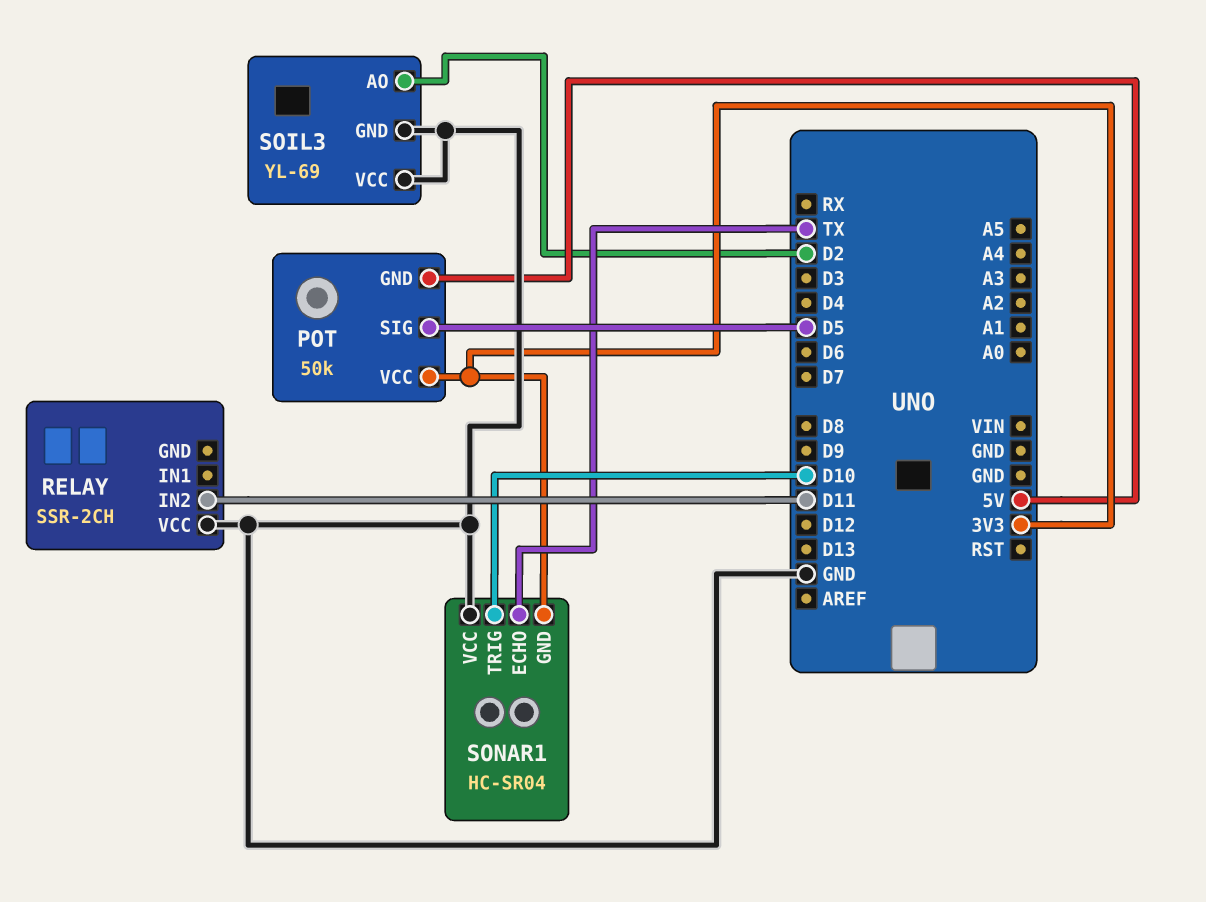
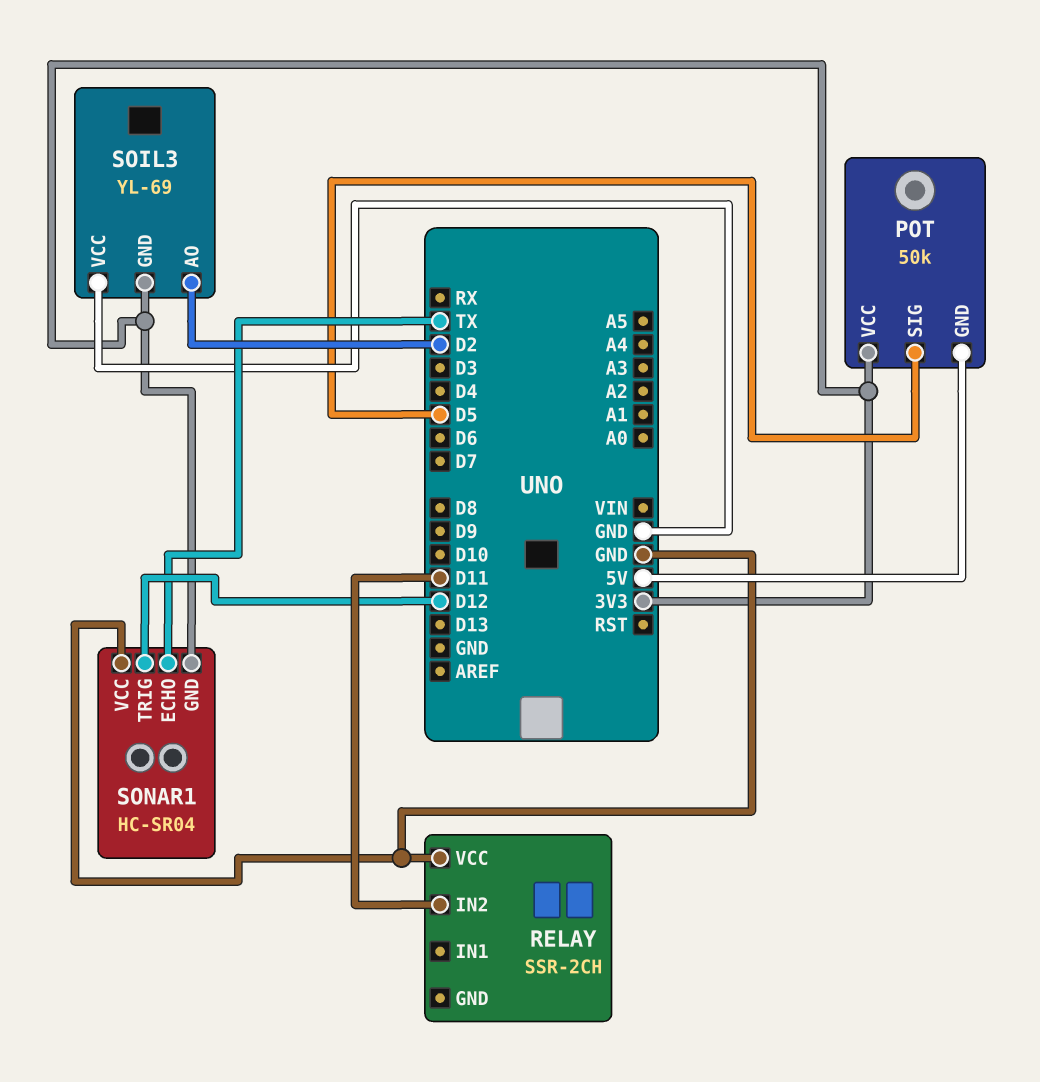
SOIL3 pin GND: GND -> 3V3
SONAR1 pin TRIG: D10 -> D12

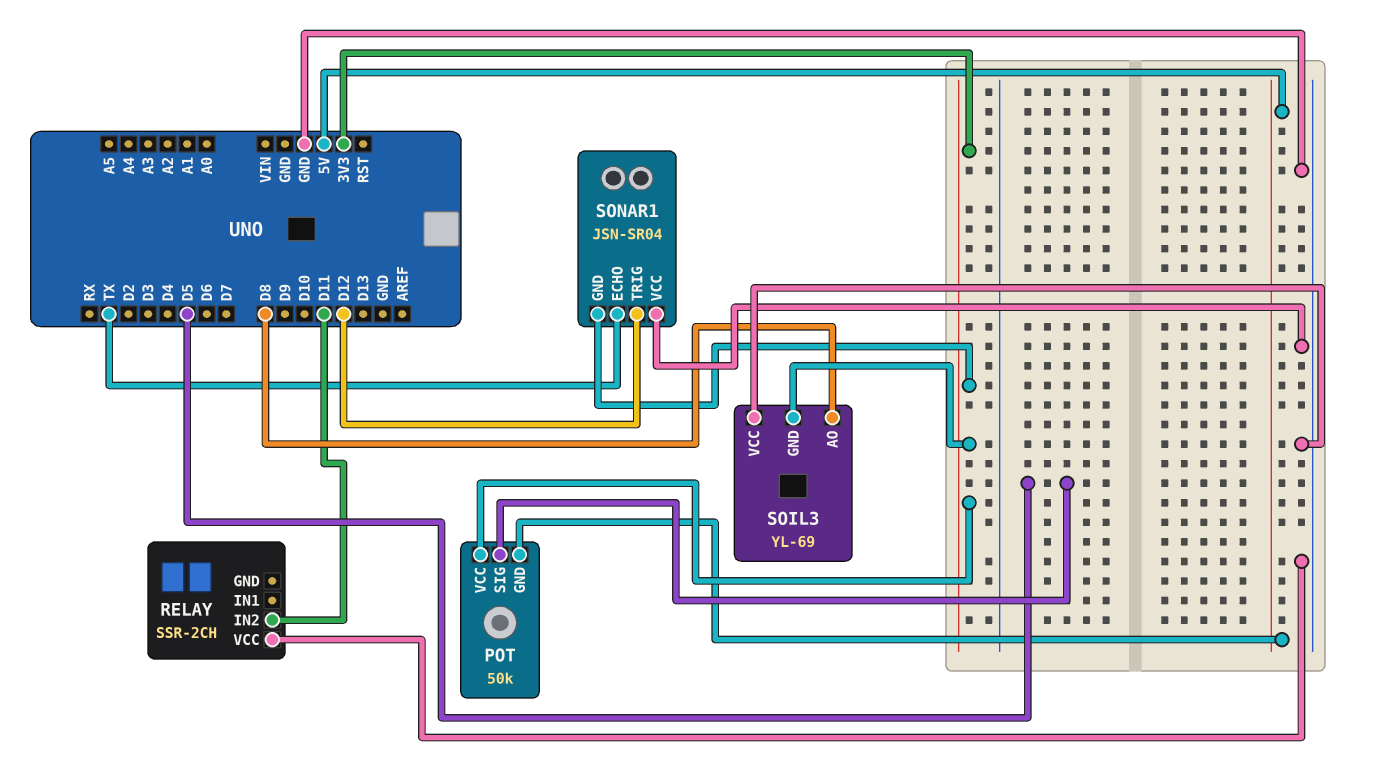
SOIL3 pin AO: D2 -> D8
SONAR1: HC-SR04 -> JSN-SR04

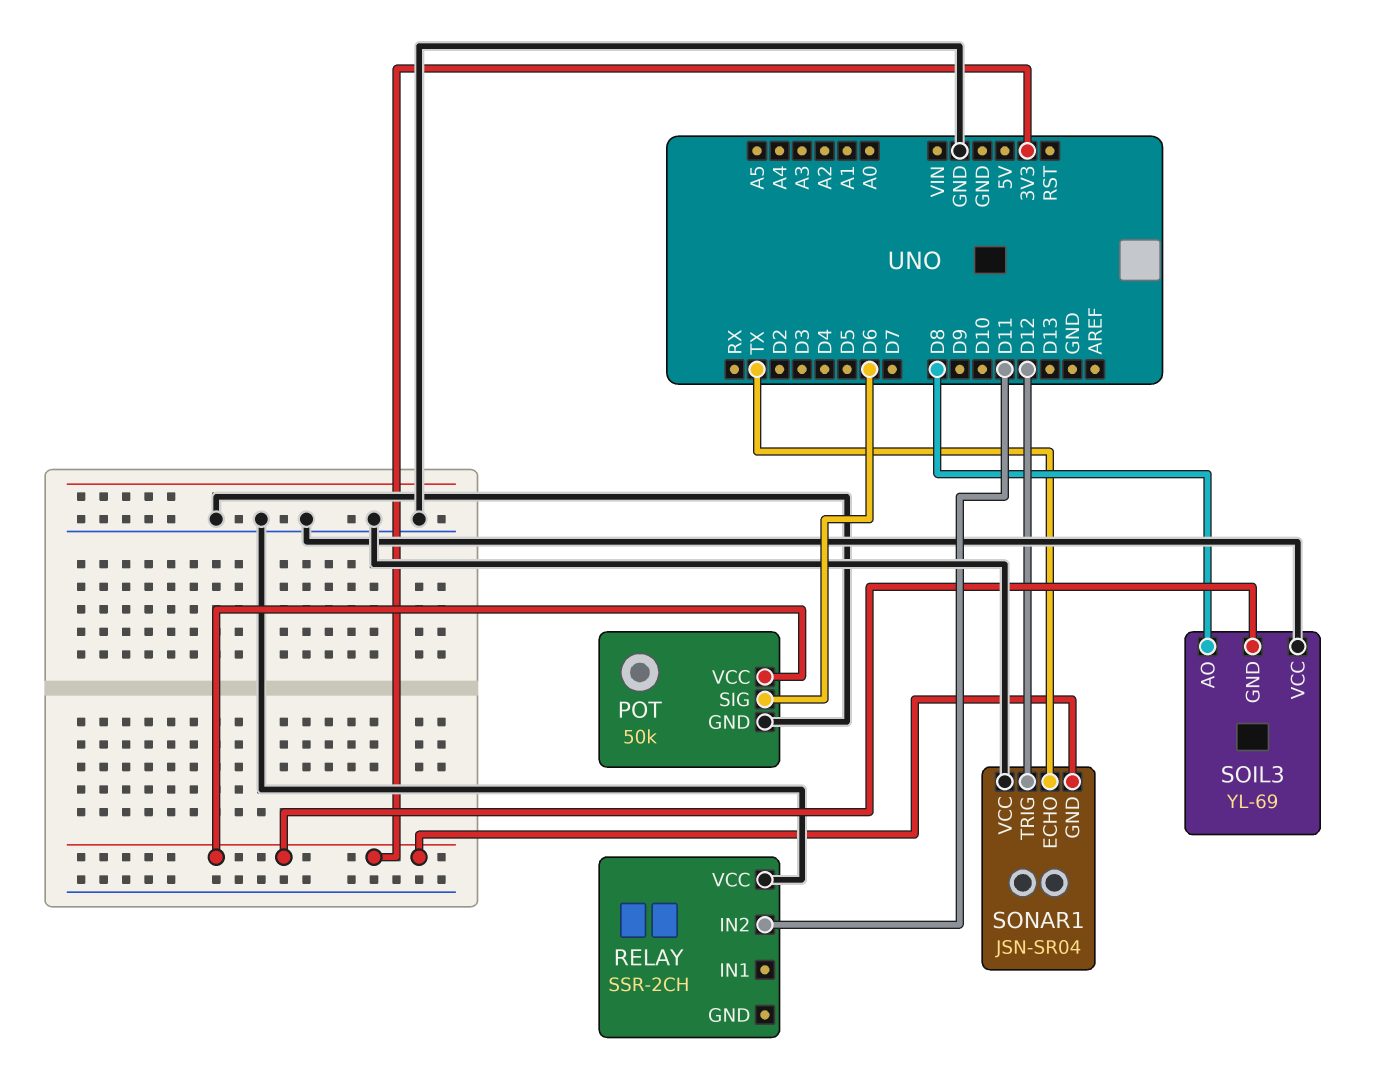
POT pin GND: 5V -> GND
POT pin SIG: D5 -> D6

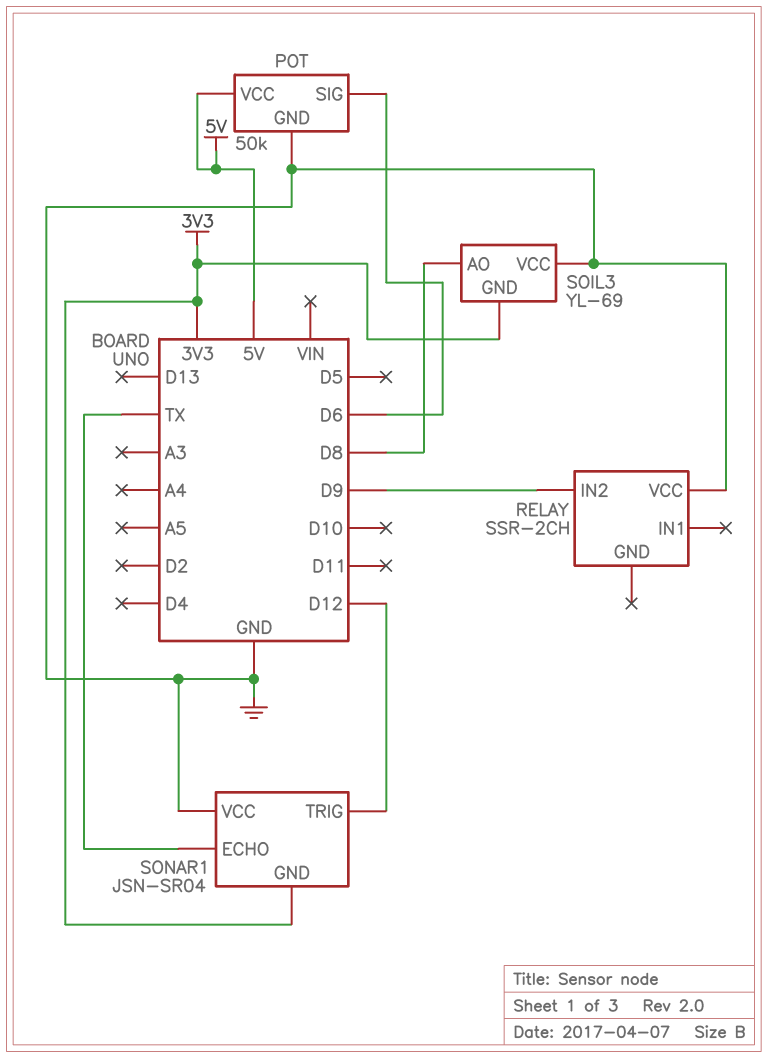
POT pin VCC: 3V3 -> 5V
RELAY pin IN2: D11 -> D9

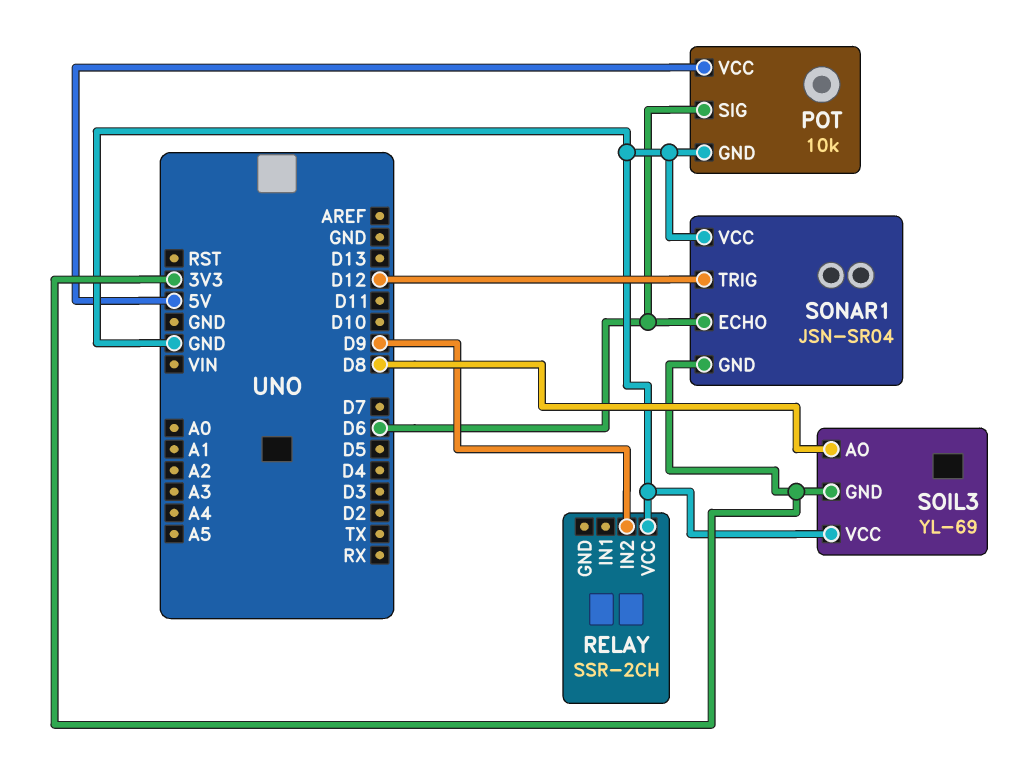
POT: 50k -> 10k
SONAR1 pin ECHO: TX -> D6

